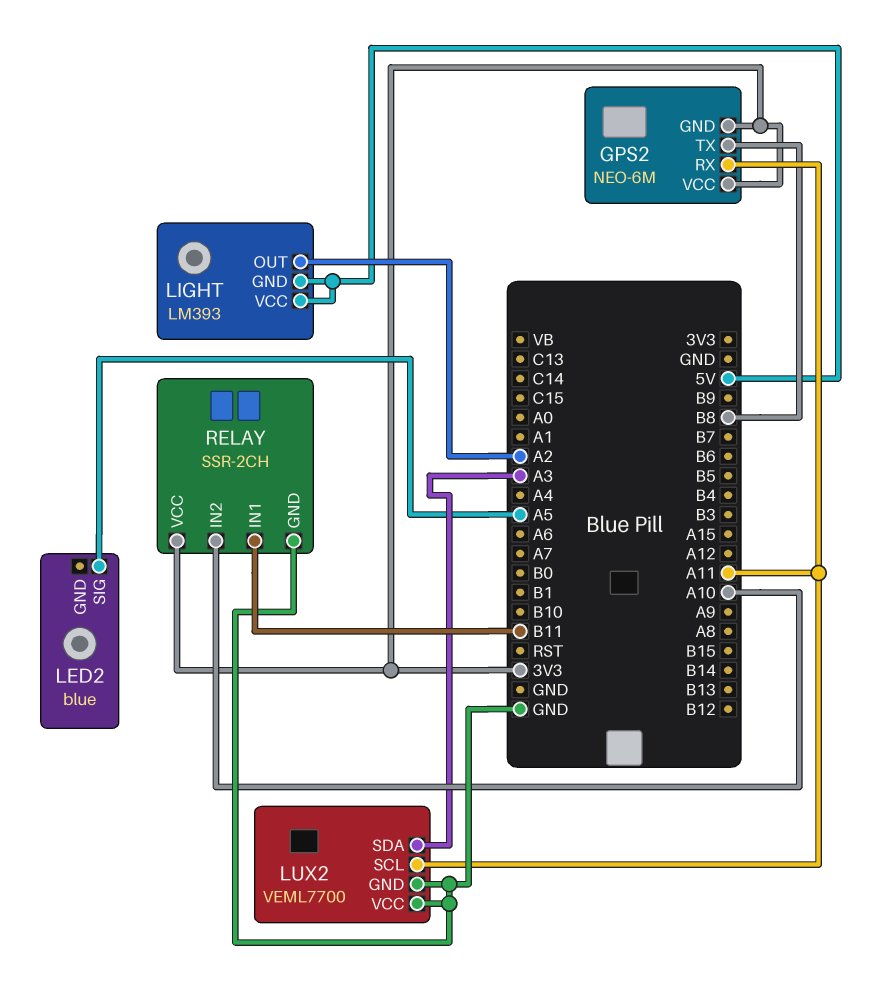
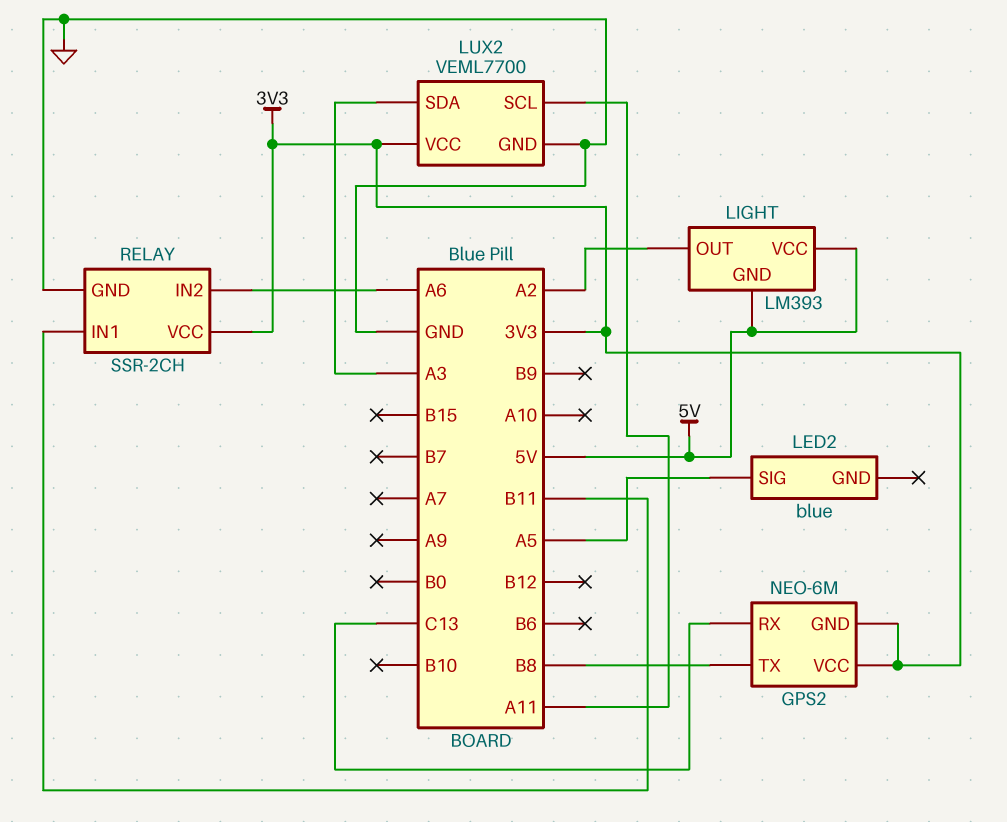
GPS2 pin RX: A11 -> C13
LUX2 pin VCC: GND -> 3V3
RELAY pin IN2: A10 -> A6

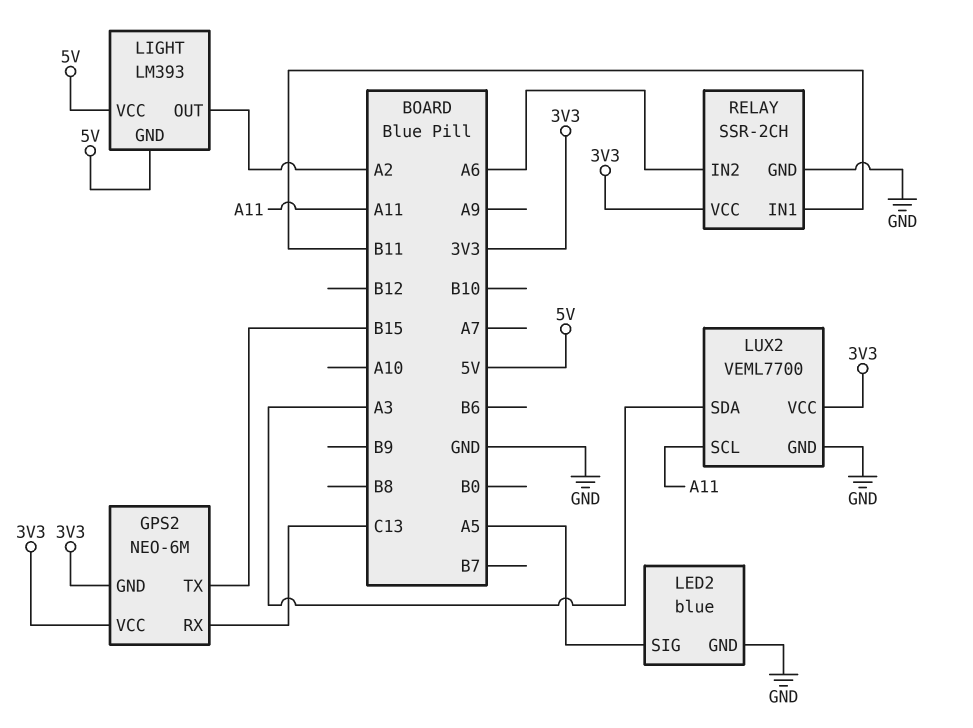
GPS2 pin TX: B8 -> B15
LED2 pin GND: none -> GND

